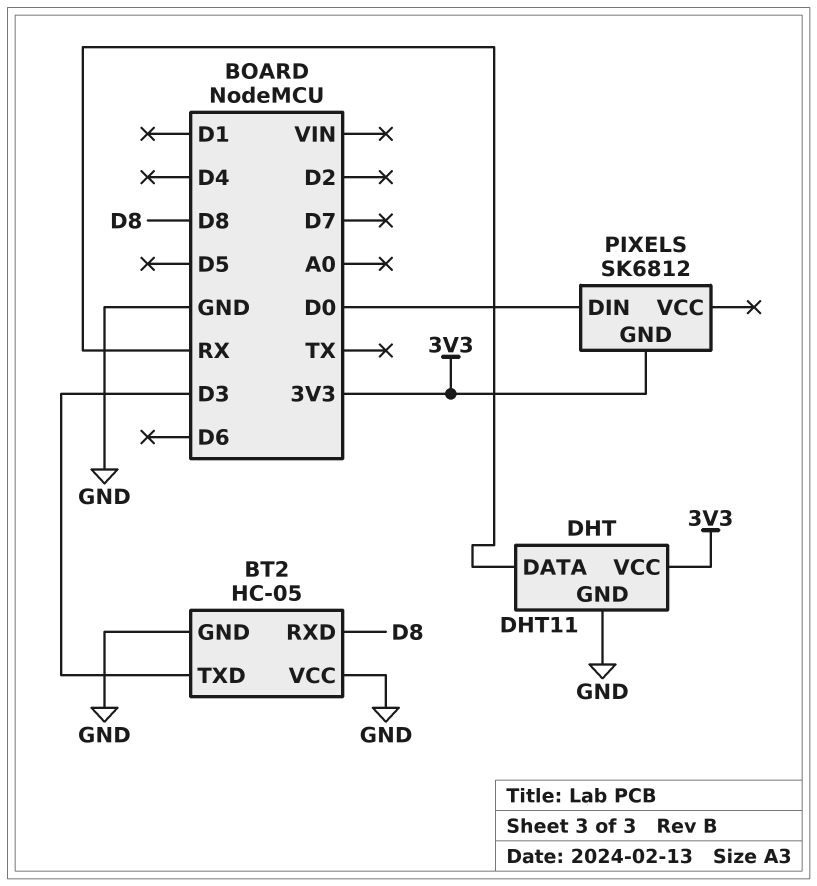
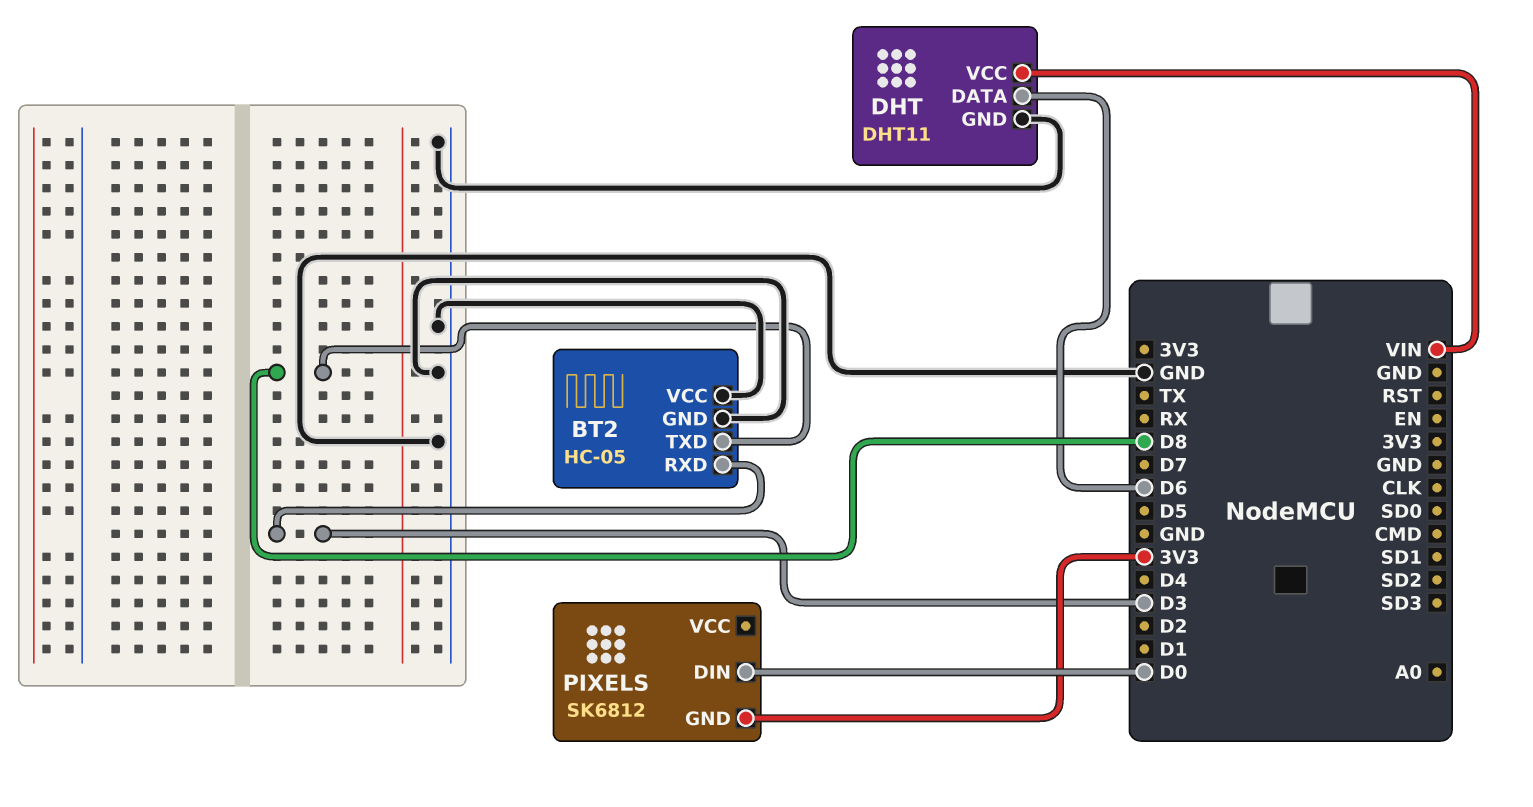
BT2 pin RXD: D8 -> D3
BT2 pin TXD: D3 -> D8
DHT pin DATA: RX -> D6
DHT pin VCC: 3V3 -> VIN

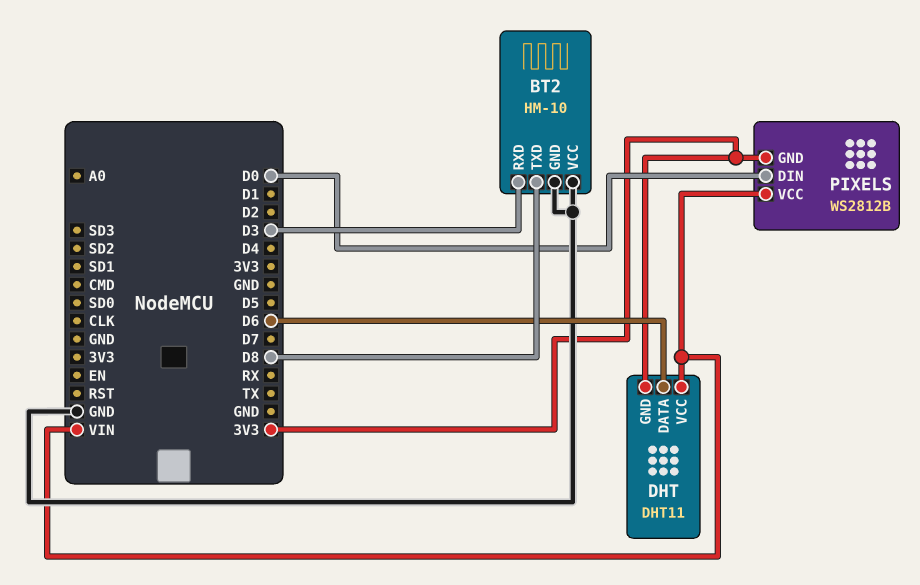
BT2: HC-05 -> HM-10
DHT pin GND: GND -> 3V3
PIXELS: SK6812 -> WS2812B
PIXELS pin VCC: none -> VIN

